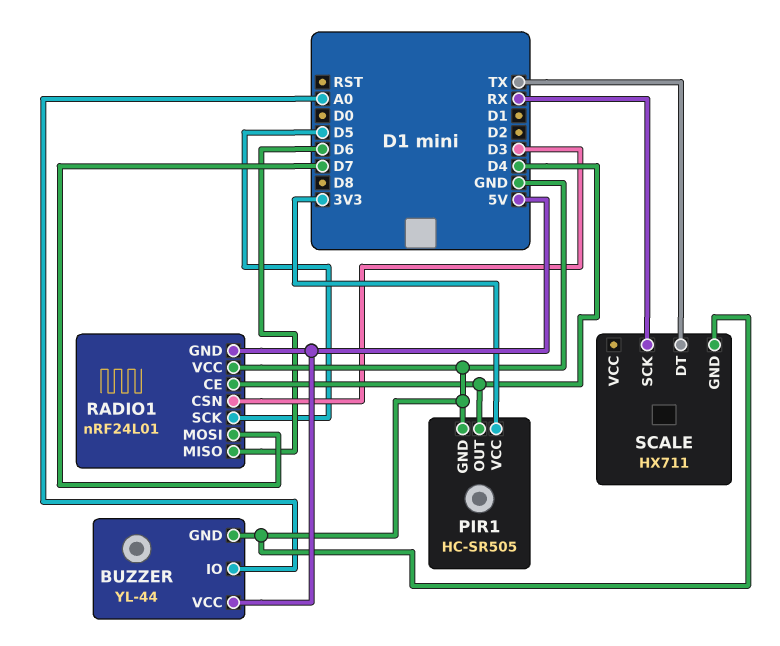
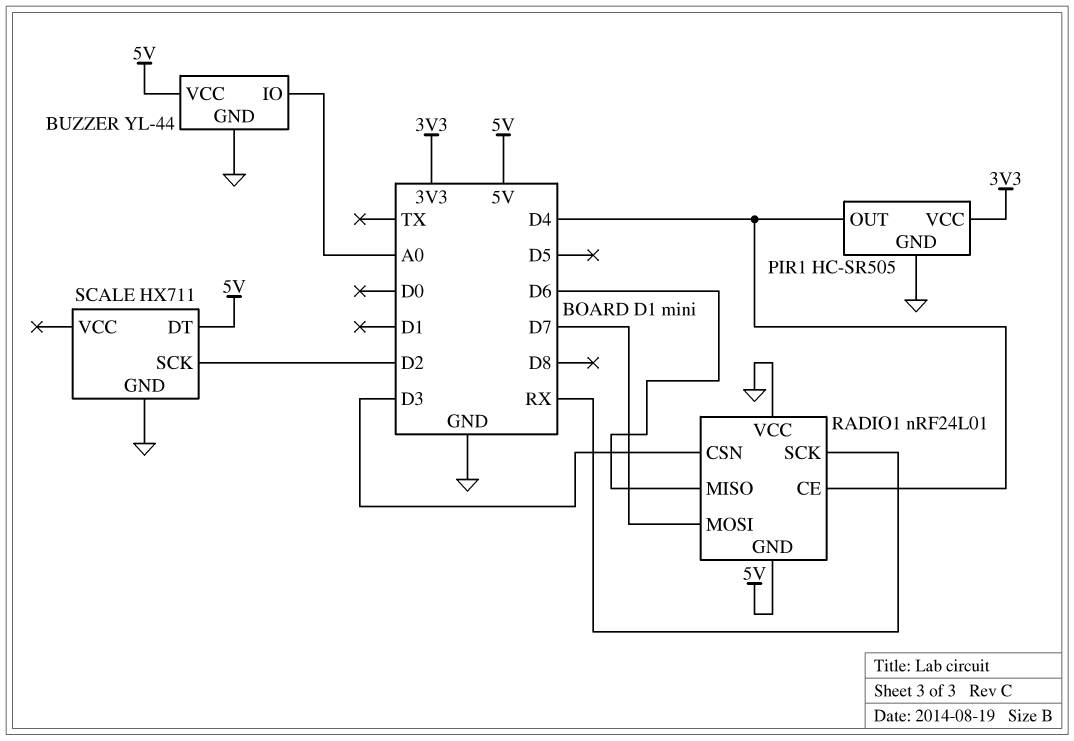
RADIO1 pin SCK: D5 -> RX
SCALE pin DT: TX -> 5V
SCALE pin SCK: RX -> D2

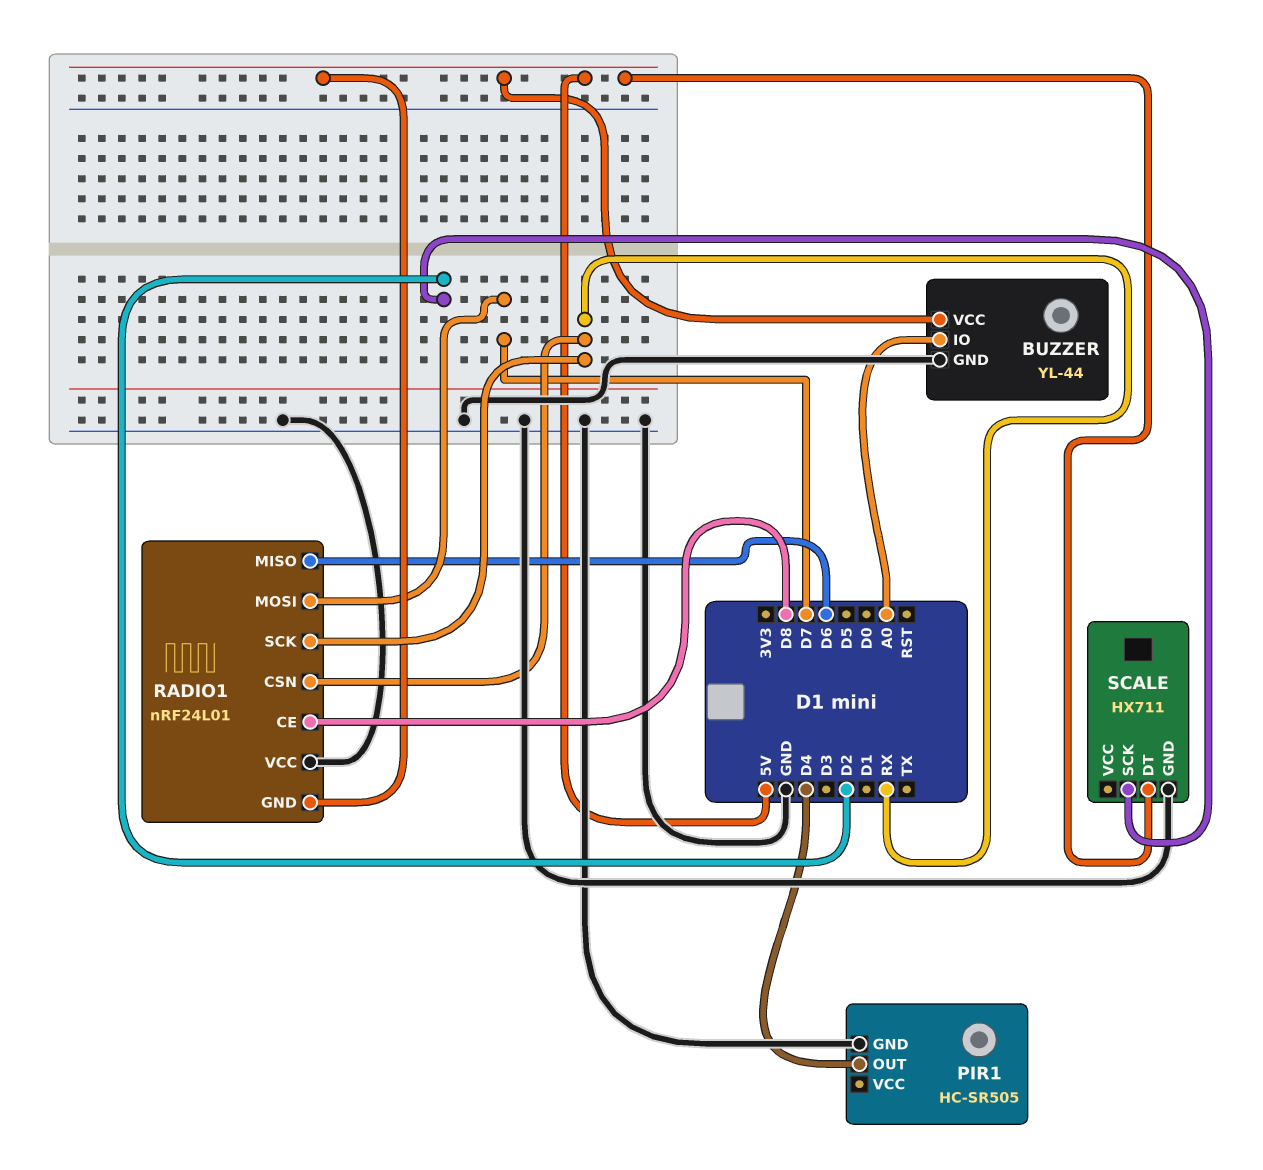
PIR1 pin VCC: 3V3 -> none
RADIO1 pin CE: D4 -> D8
RADIO1 pin CSN: D3 -> RX

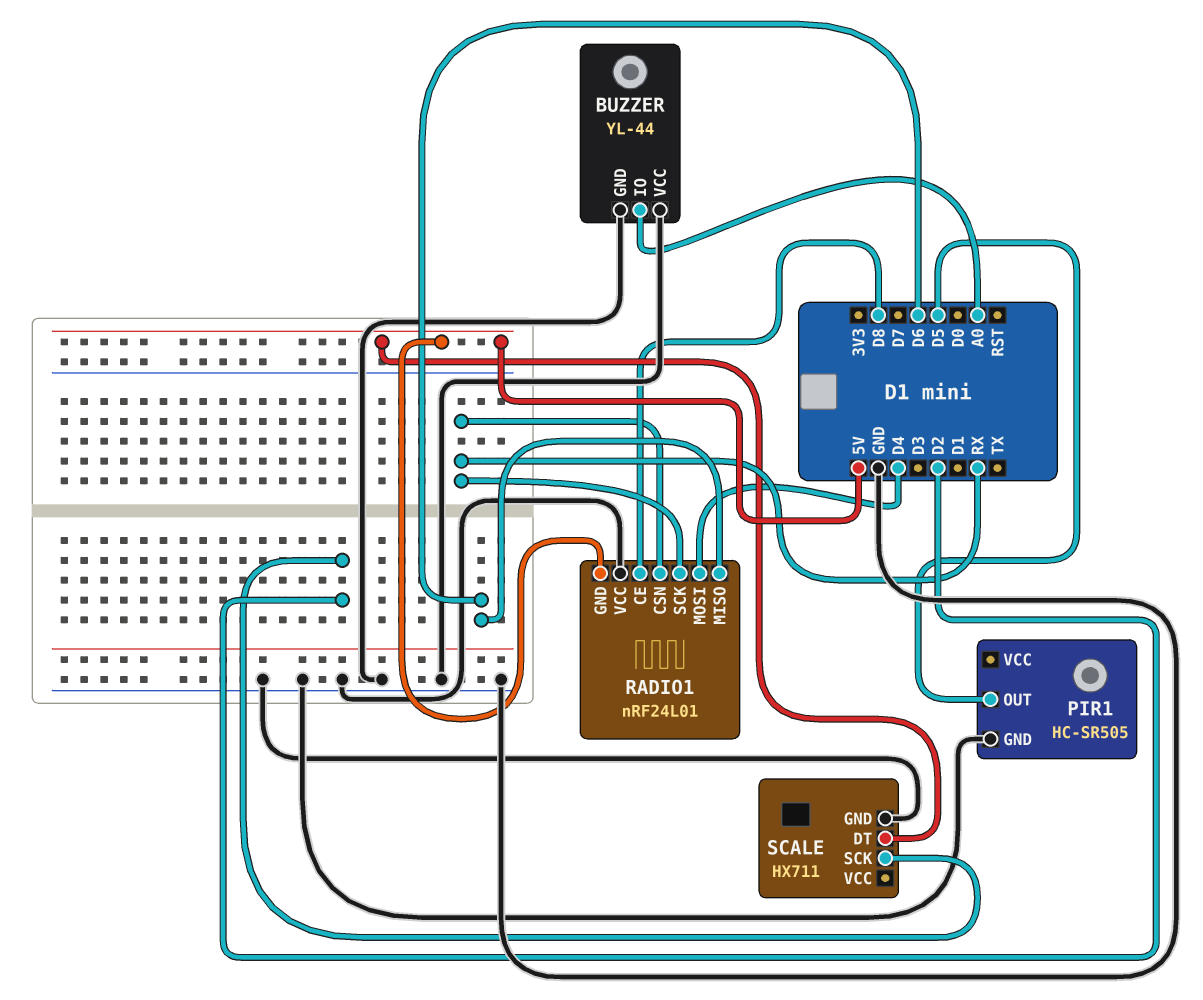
BUZZER pin VCC: 5V -> GND
PIR1 pin OUT: D4 -> D5
RADIO1 pin MOSI: D7 -> D4

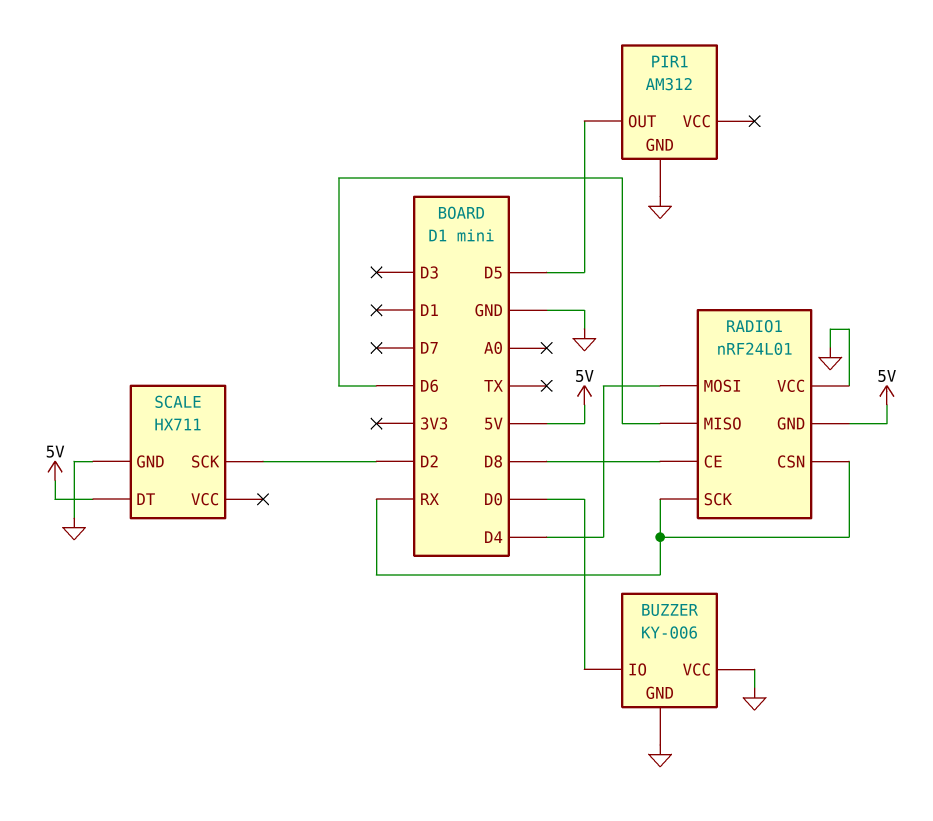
BUZZER: YL-44 -> KY-006
BUZZER pin IO: A0 -> D0
PIR1: HC-SR505 -> AM312

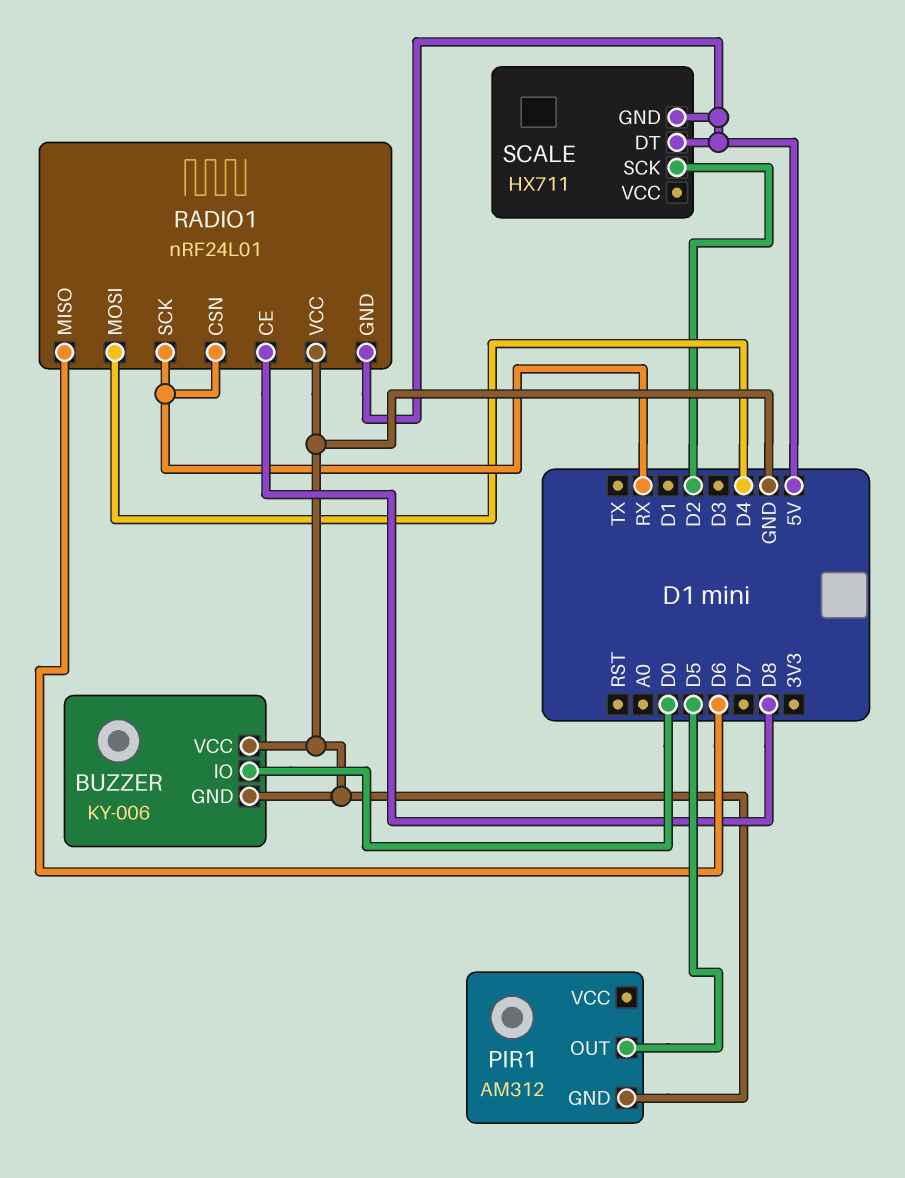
SCALE pin GND: GND -> 5V

